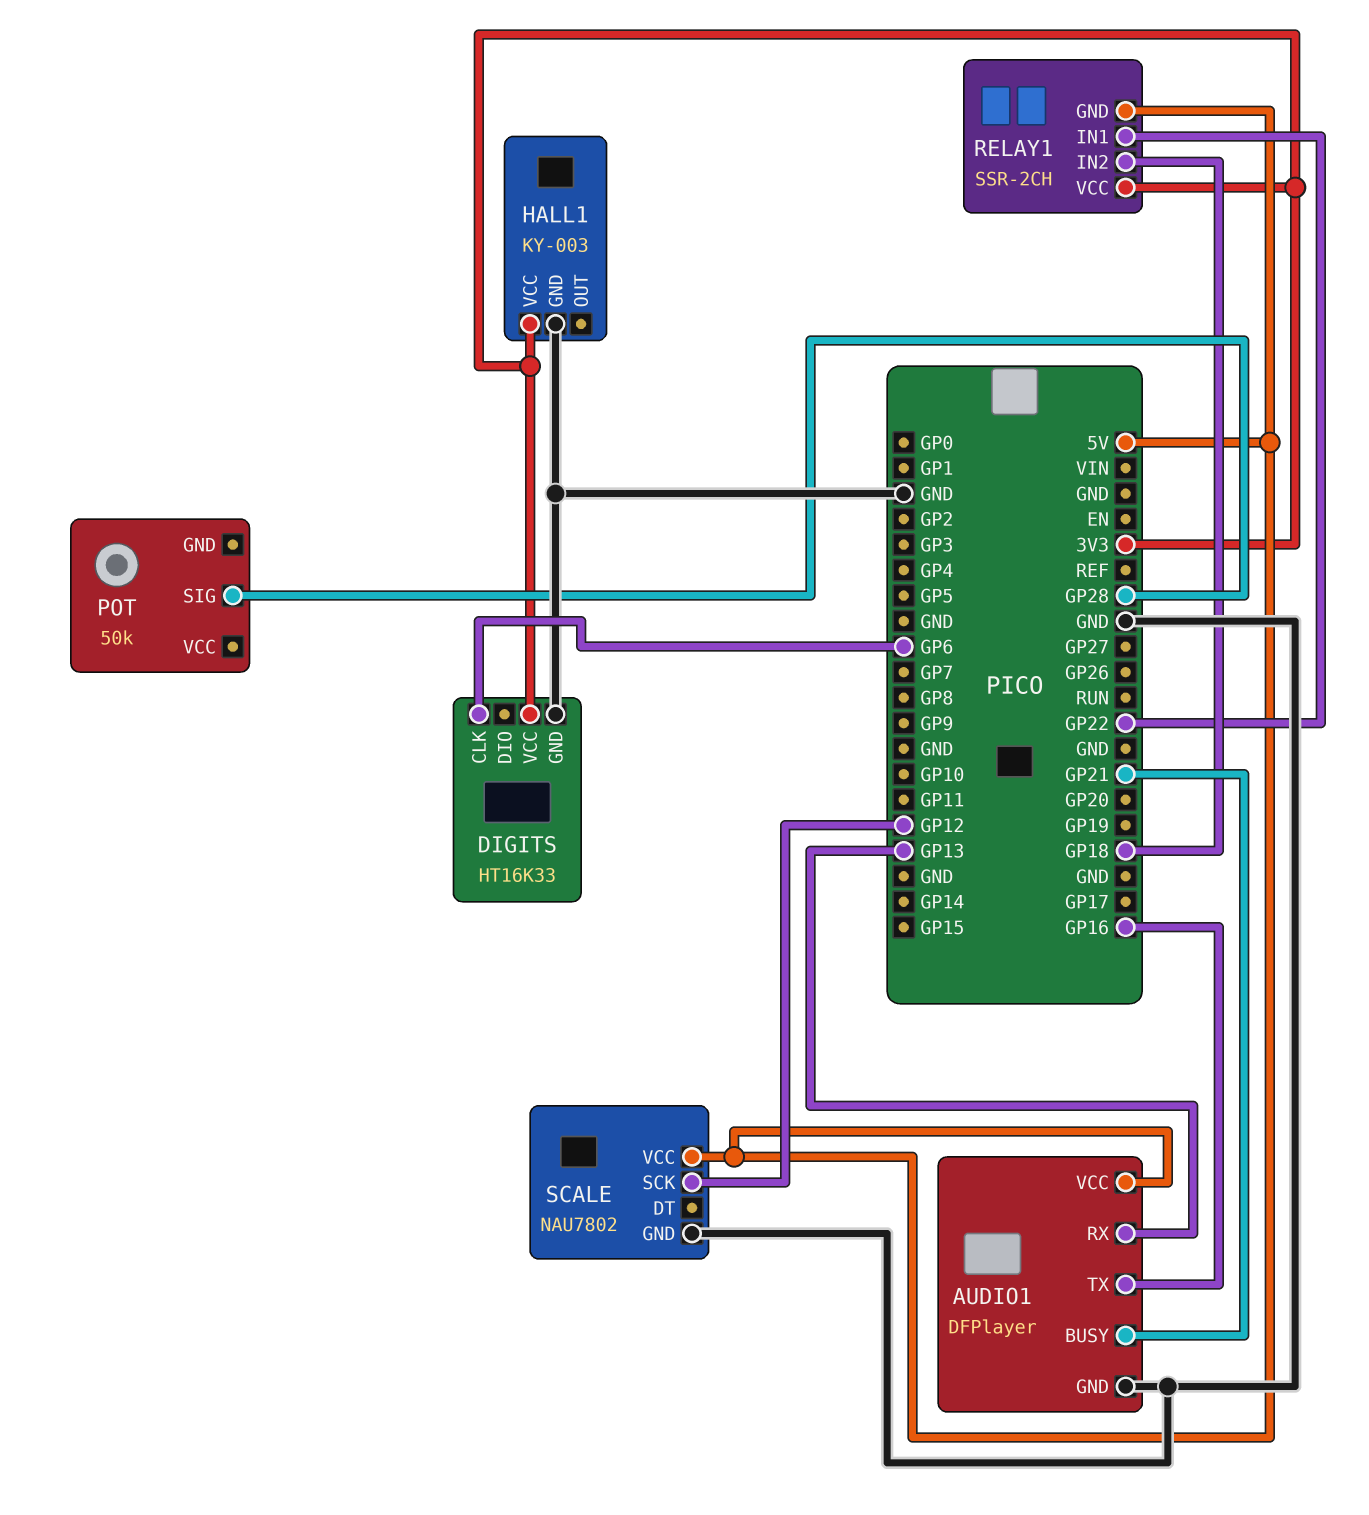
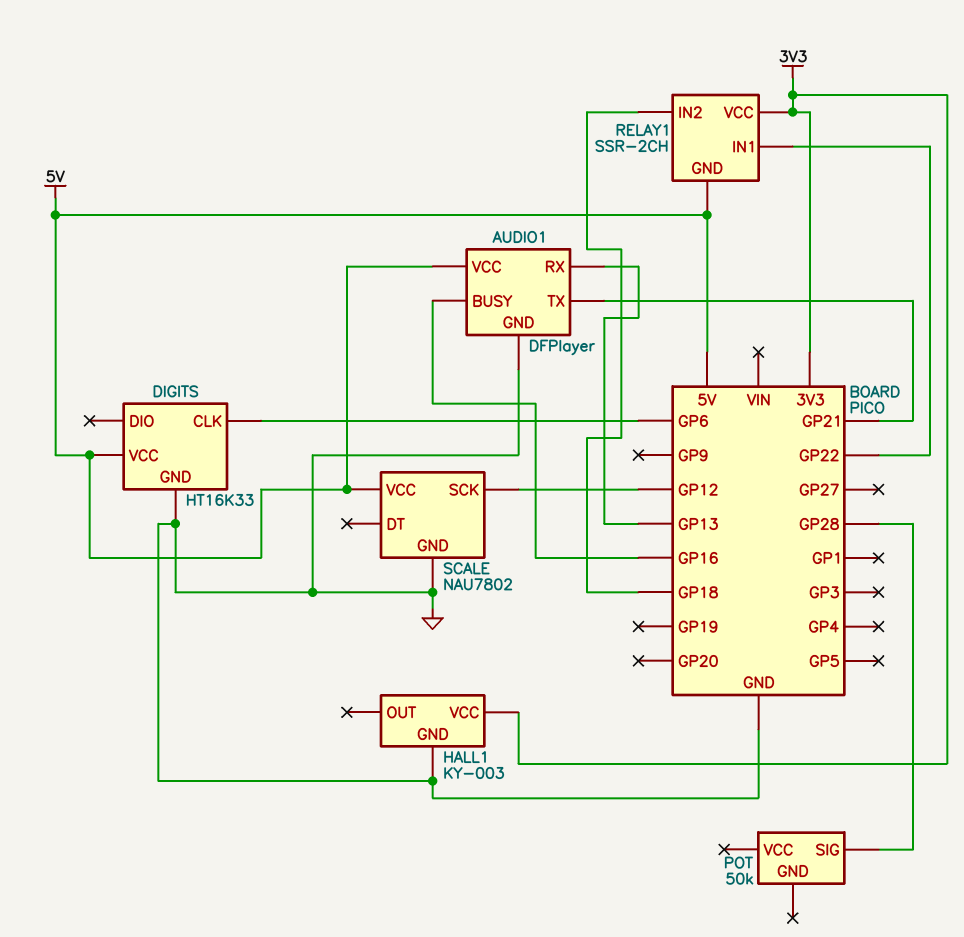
AUDIO1 pin BUSY: GP21 -> GP16
AUDIO1 pin TX: GP16 -> GP21
DIGITS pin VCC: 3V3 -> 5V

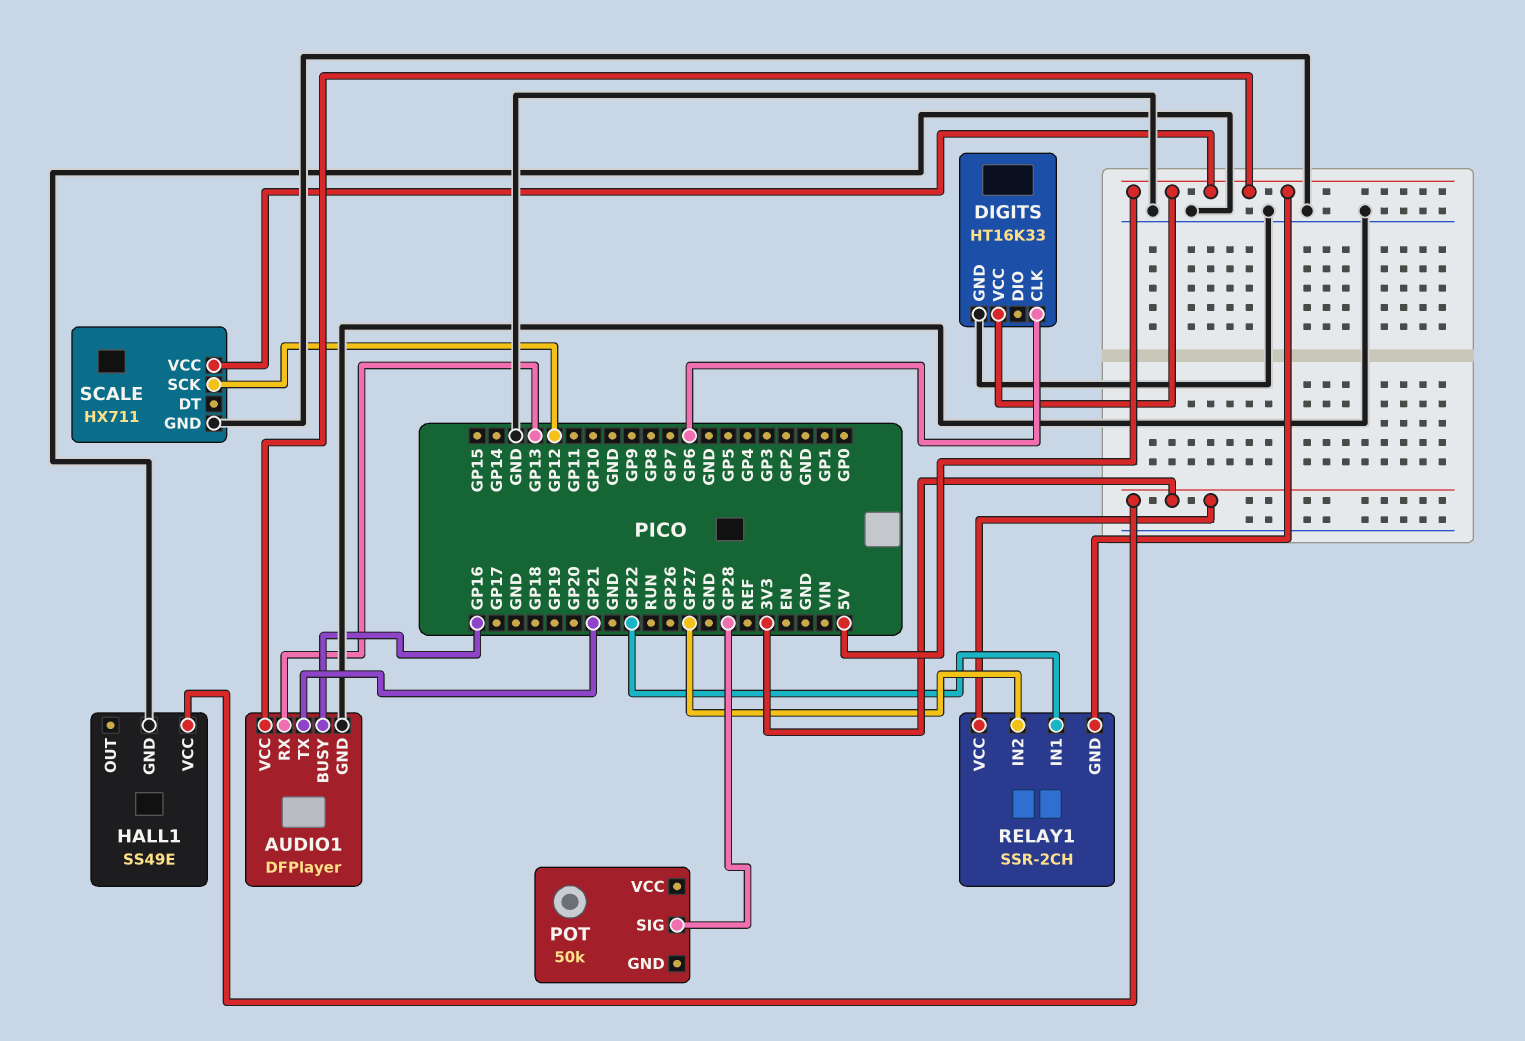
HALL1: KY-003 -> SS49E
RELAY1 pin IN2: GP18 -> GP27
SCALE: NAU7802 -> HX711

